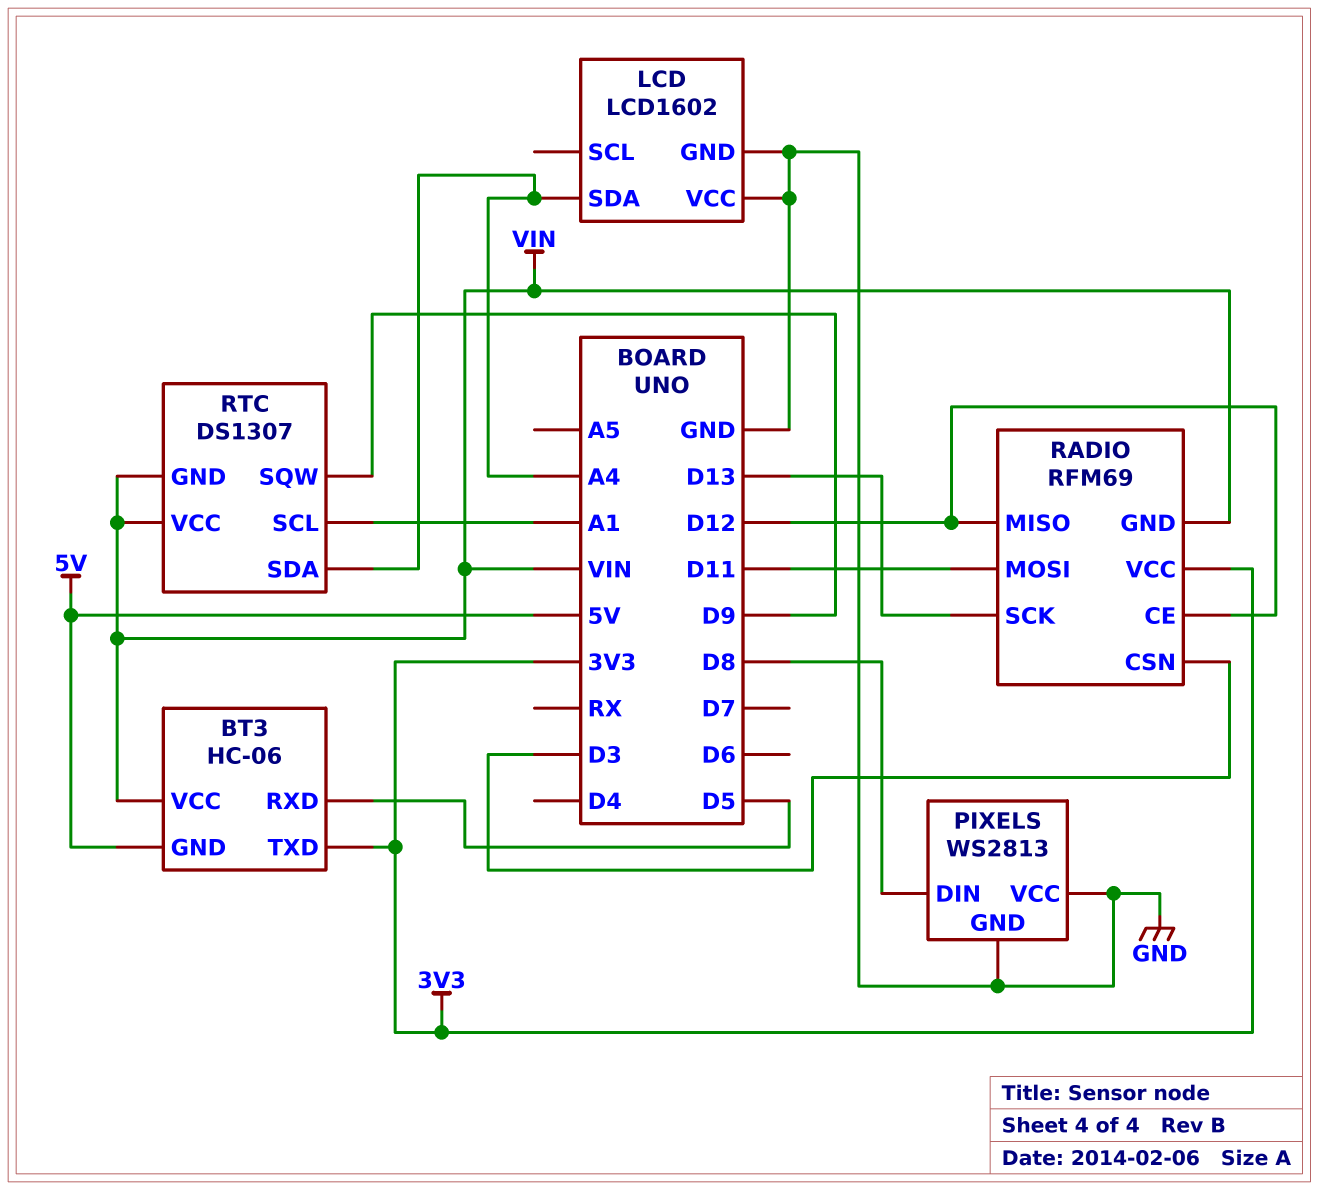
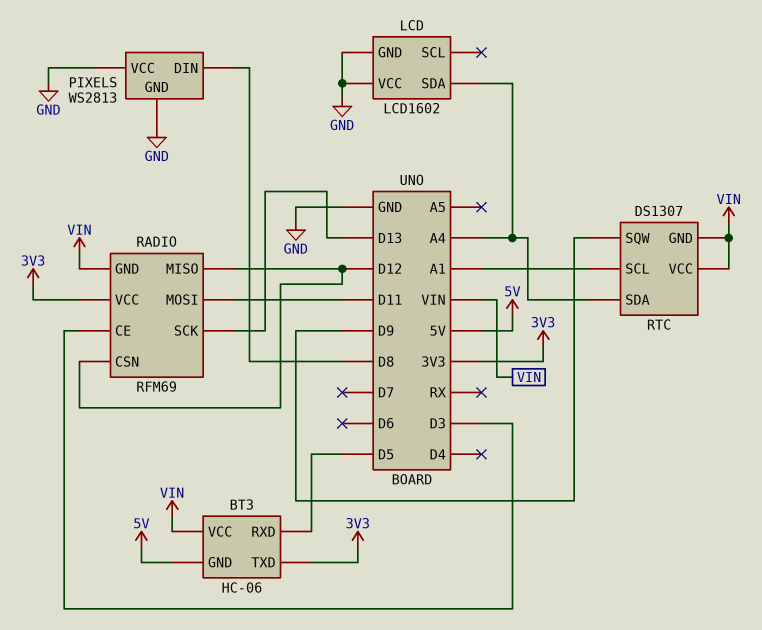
RADIO pin CE: D12 -> D3
RADIO pin CSN: D3 -> D12

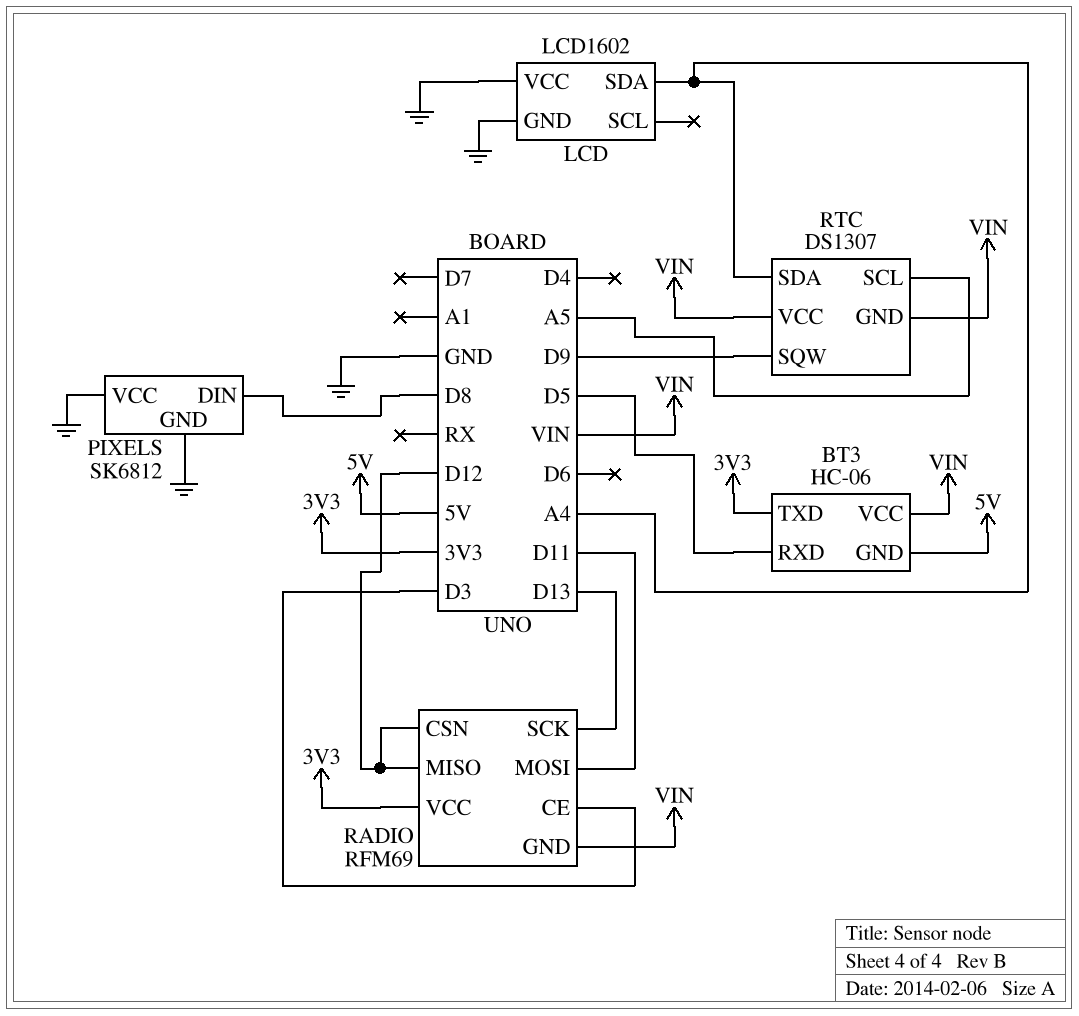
PIXELS: WS2813 -> SK6812
RTC pin SCL: A1 -> A5

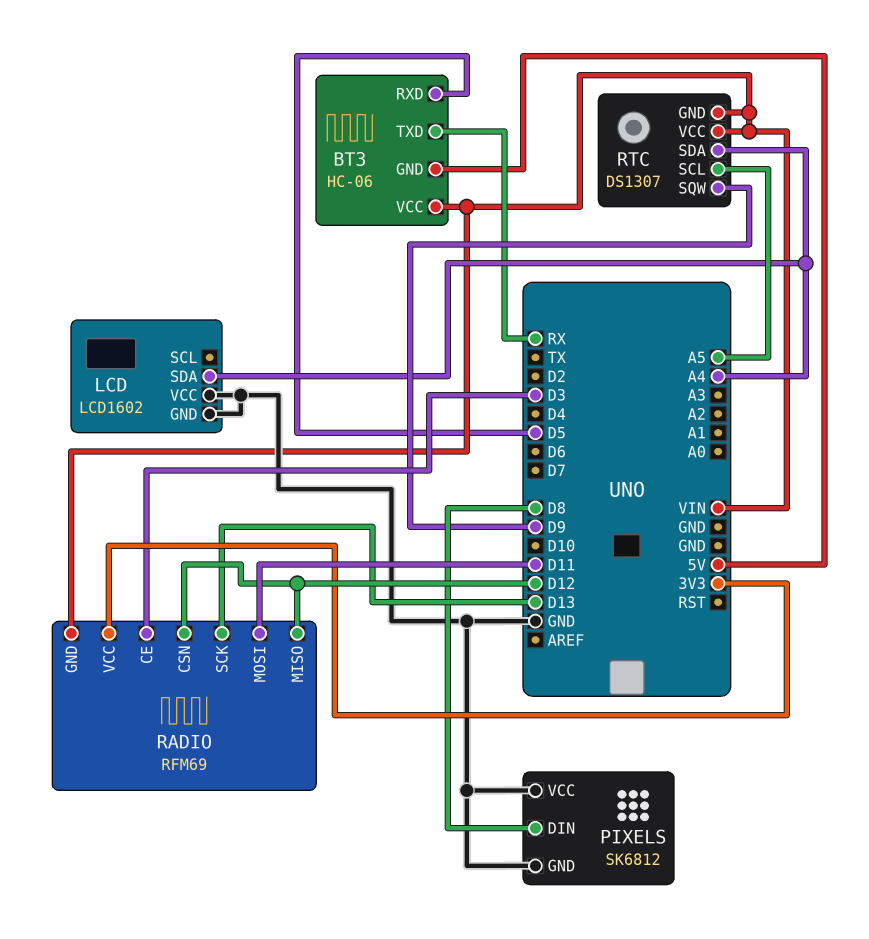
BT3 pin TXD: 3V3 -> RX

